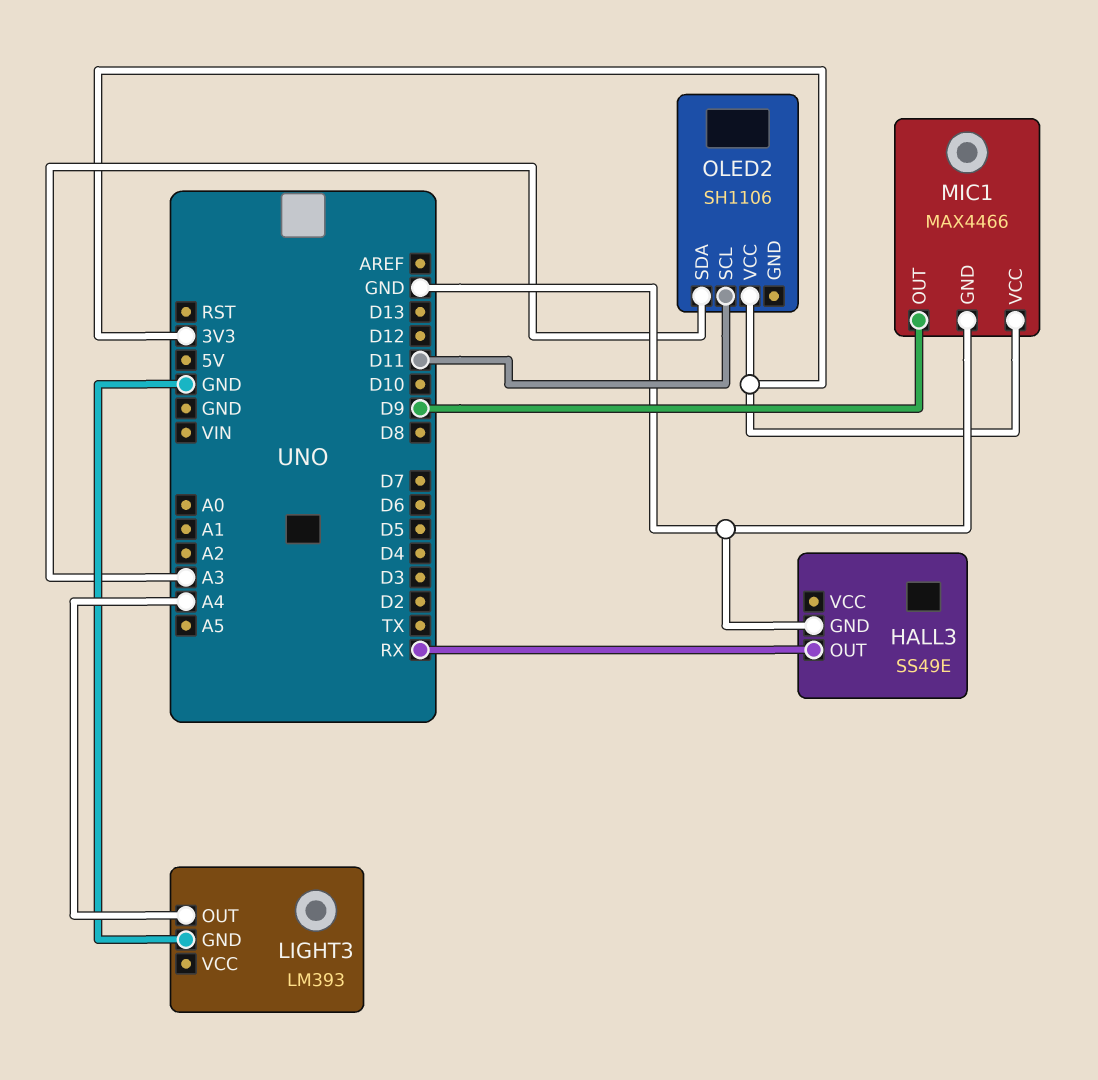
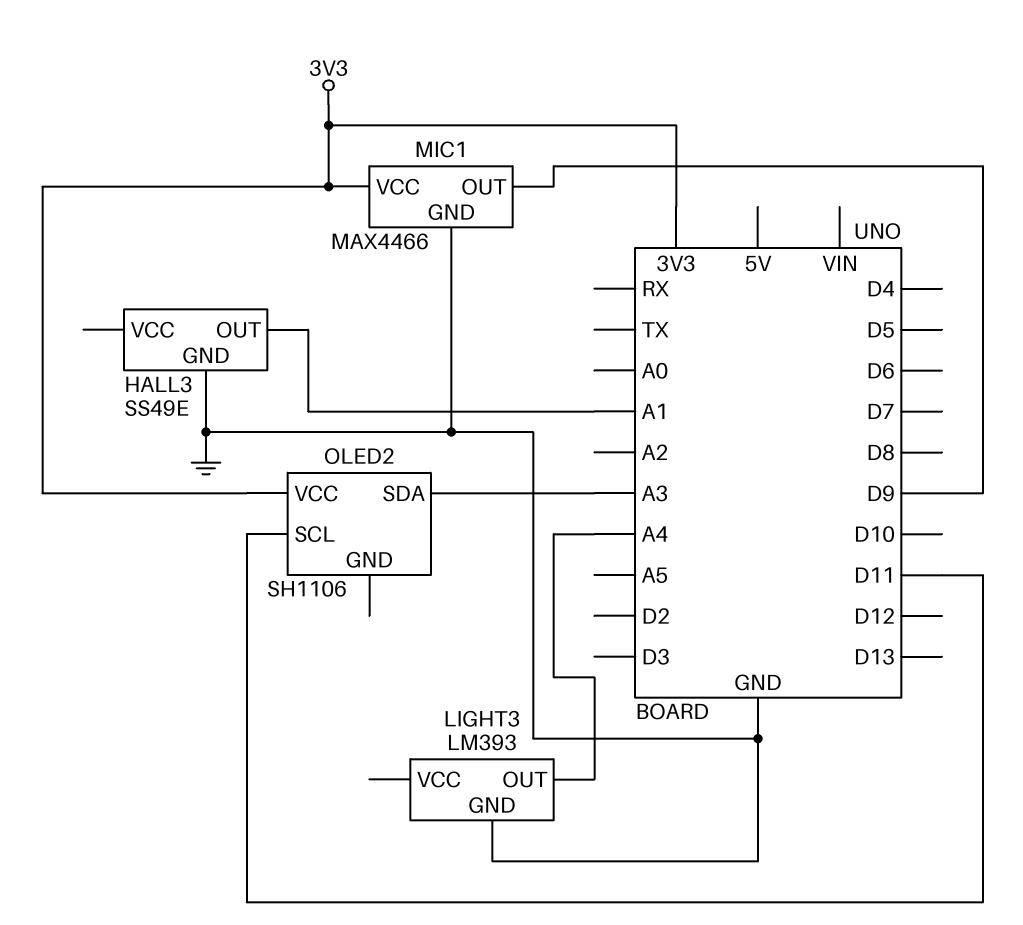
HALL3 pin OUT: RX -> A1

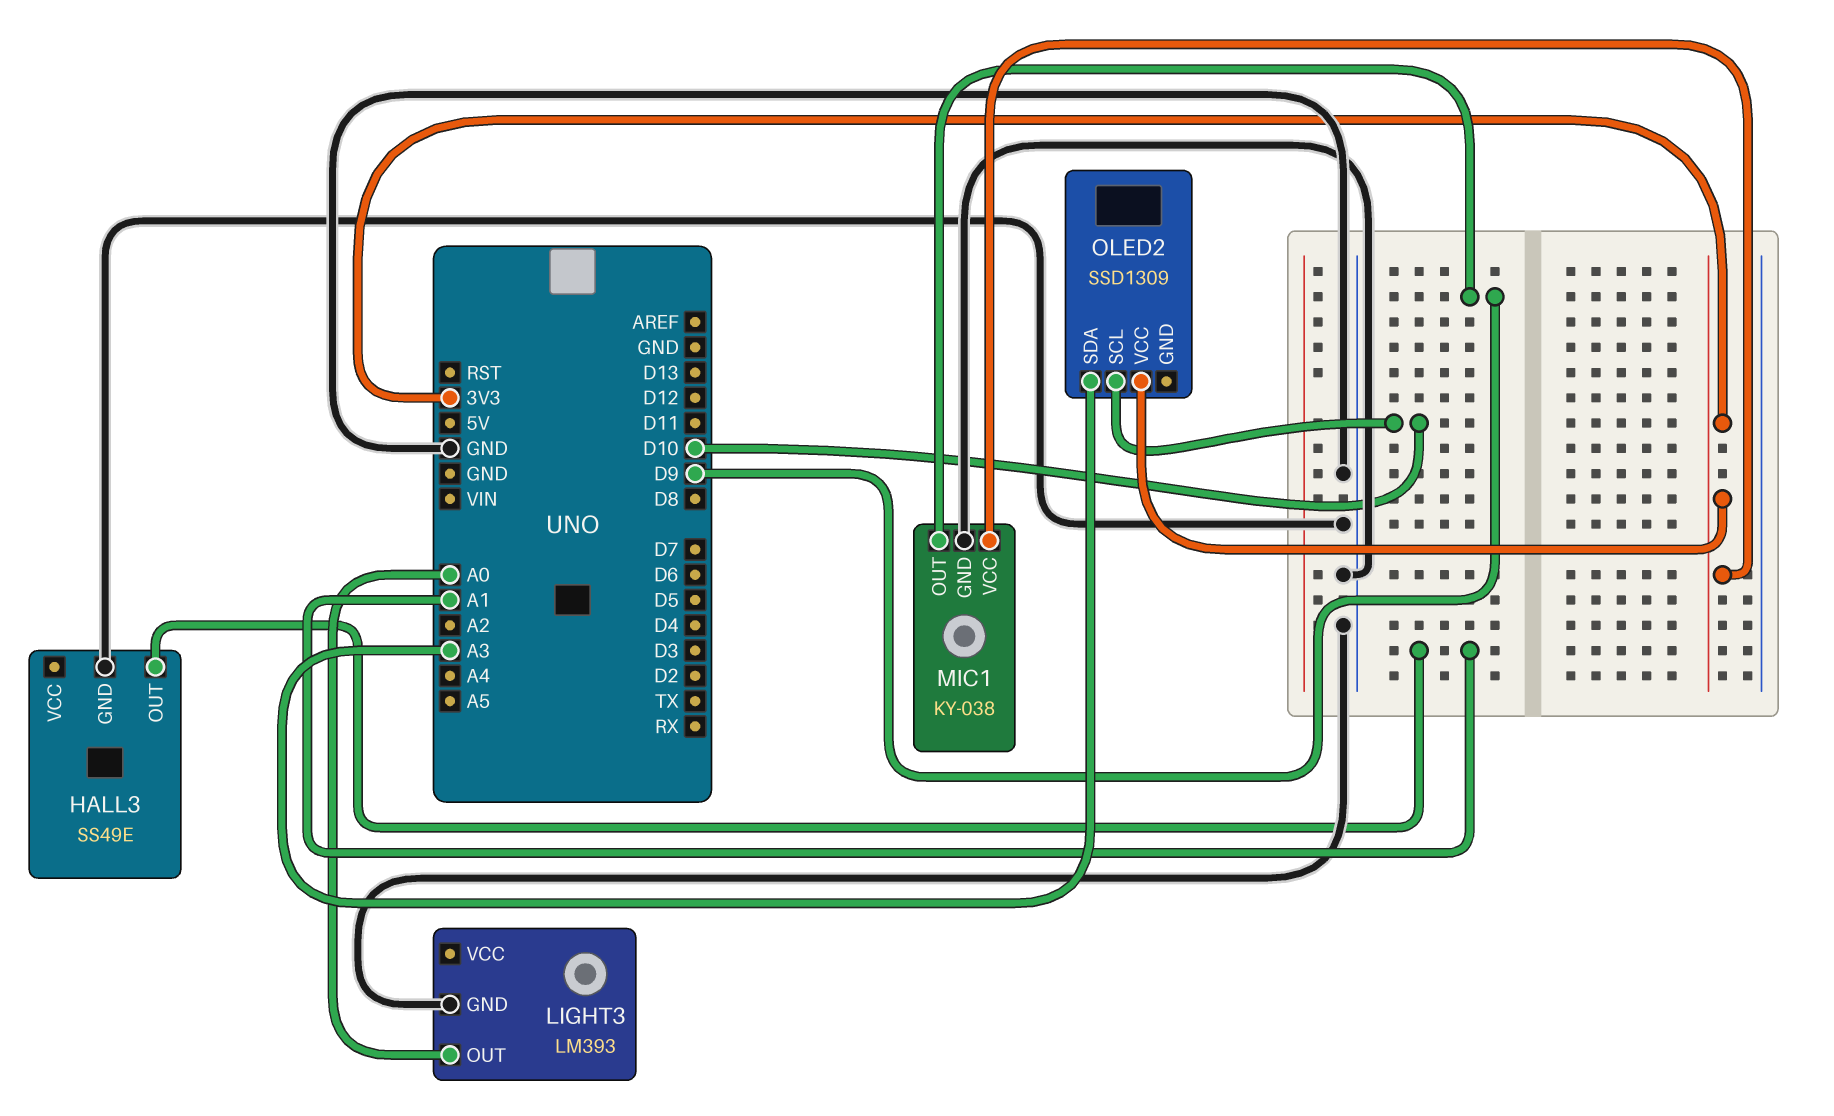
LIGHT3 pin OUT: A4 -> A0
MIC1: MAX4466 -> KY-038
OLED2: SH1106 -> SSD1309
OLED2 pin SCL: D11 -> D10

